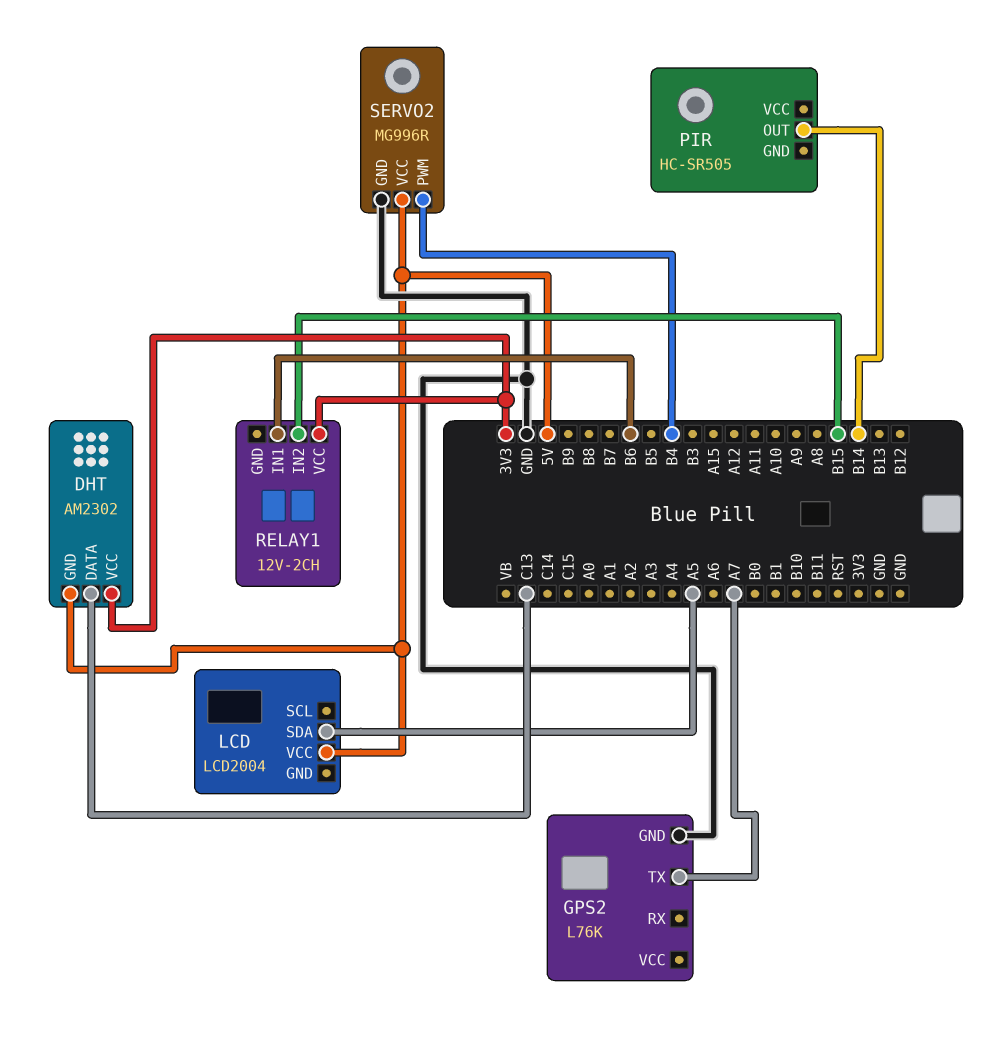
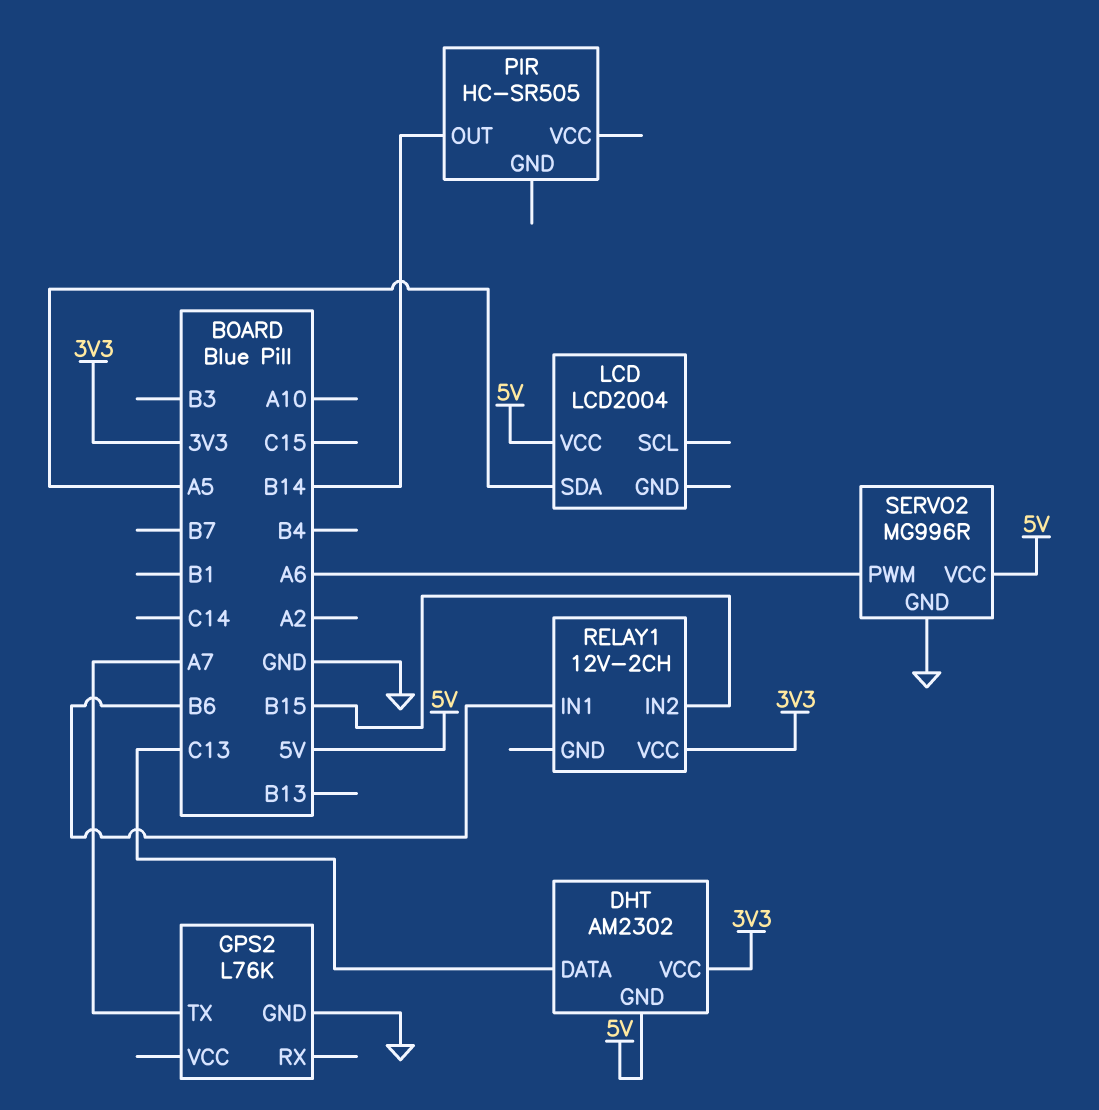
SERVO2 pin PWM: B4 -> A6

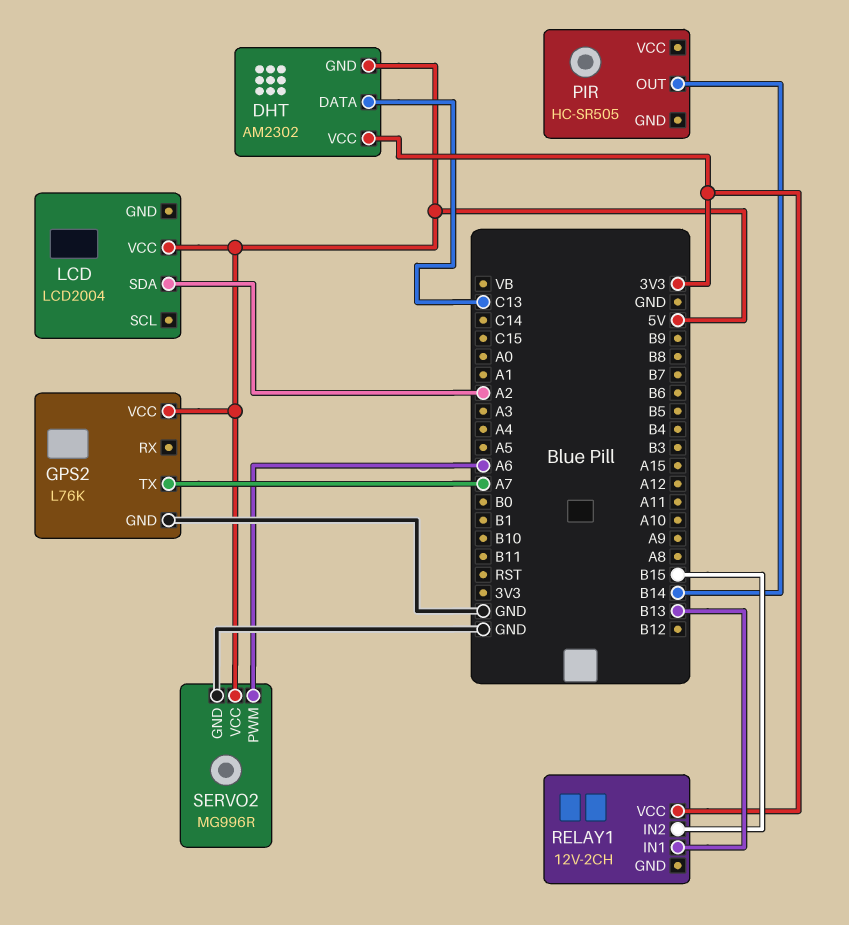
GPS2 pin VCC: none -> 5V
LCD pin SDA: A5 -> A2
RELAY1 pin IN1: B6 -> B13

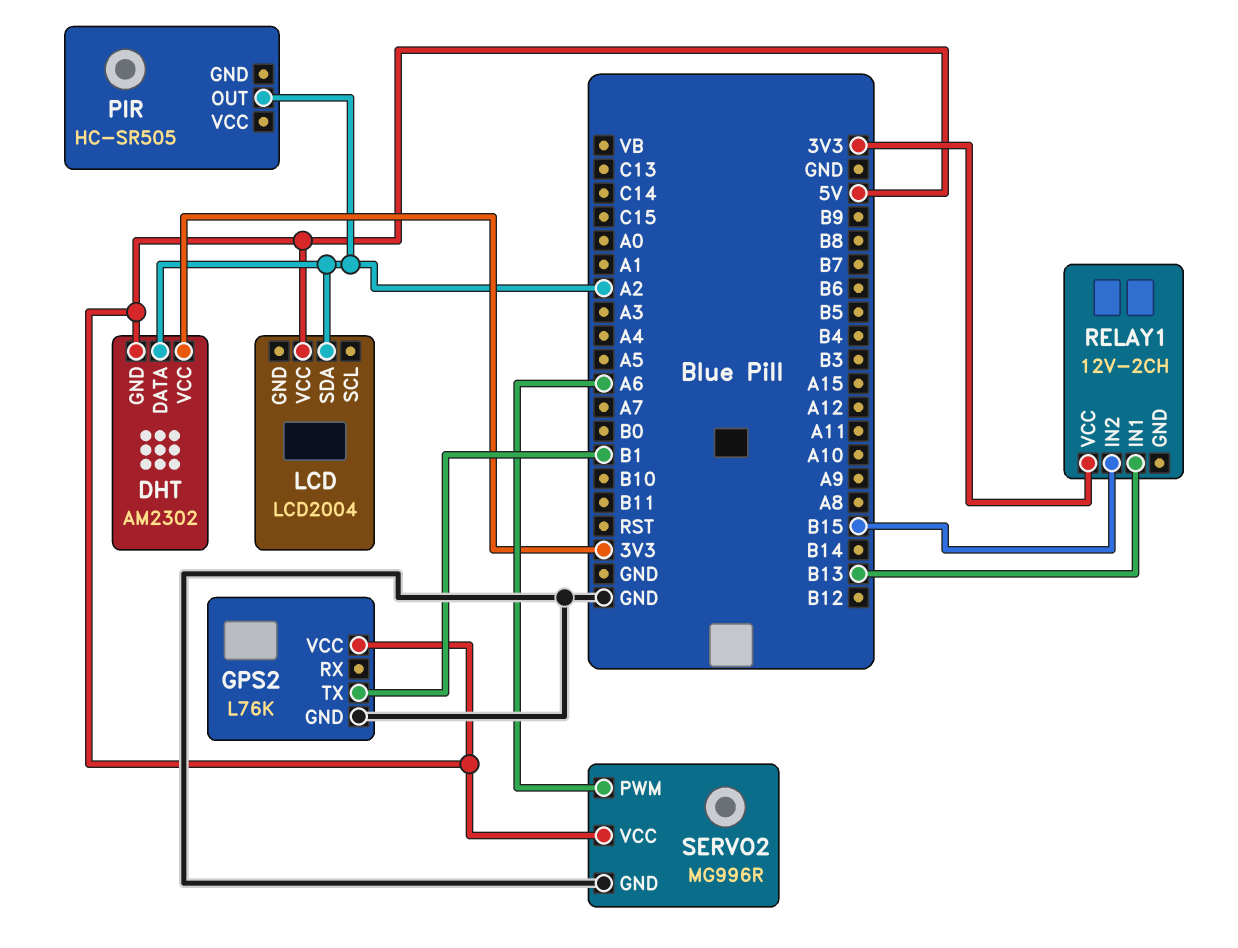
DHT pin DATA: C13 -> A2
GPS2 pin TX: A7 -> B1
PIR pin OUT: B14 -> A2

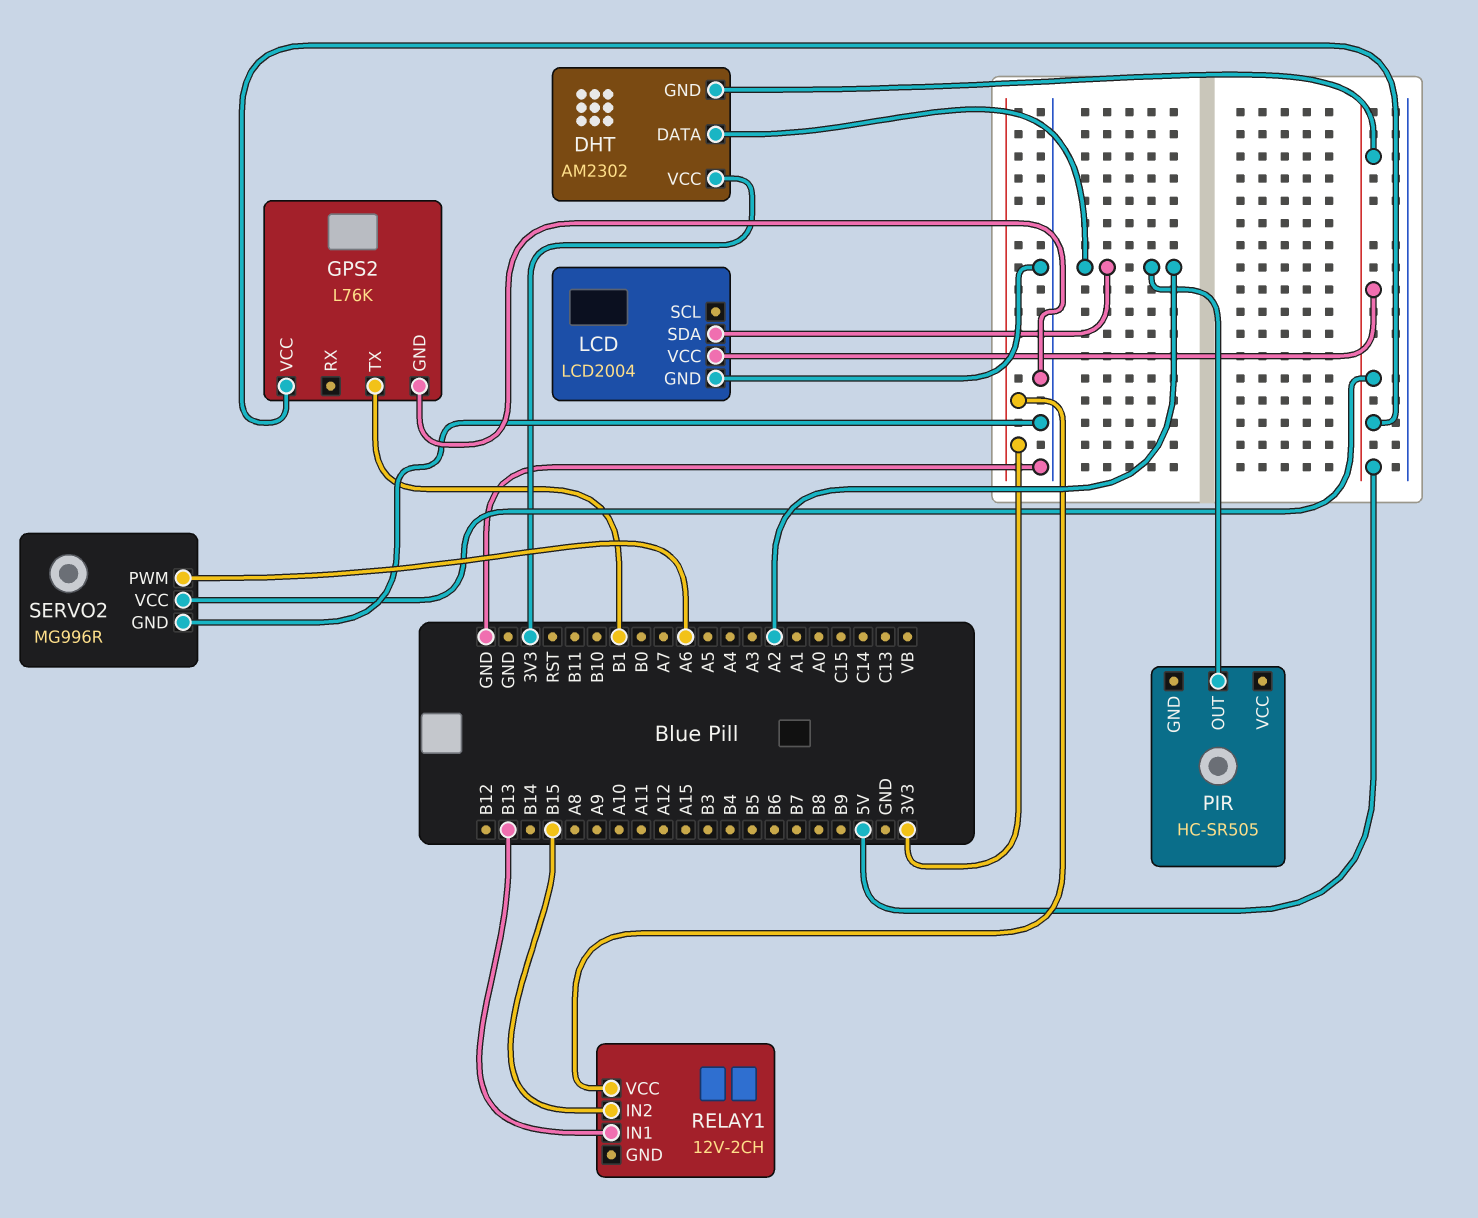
LCD pin GND: none -> GND

